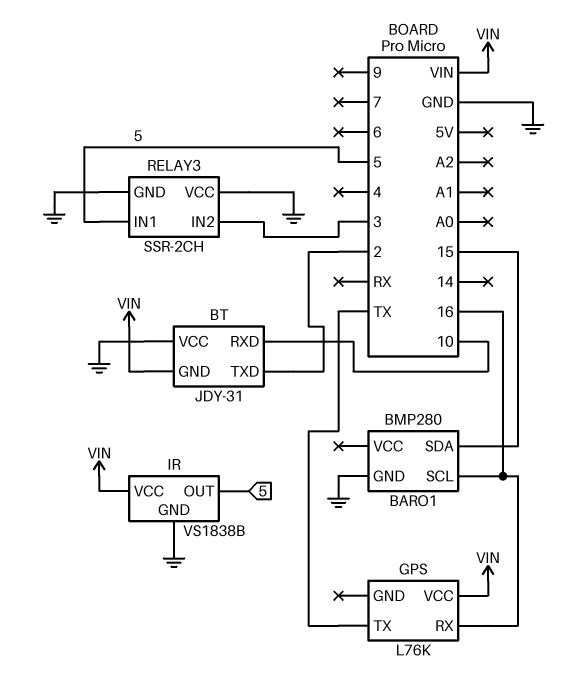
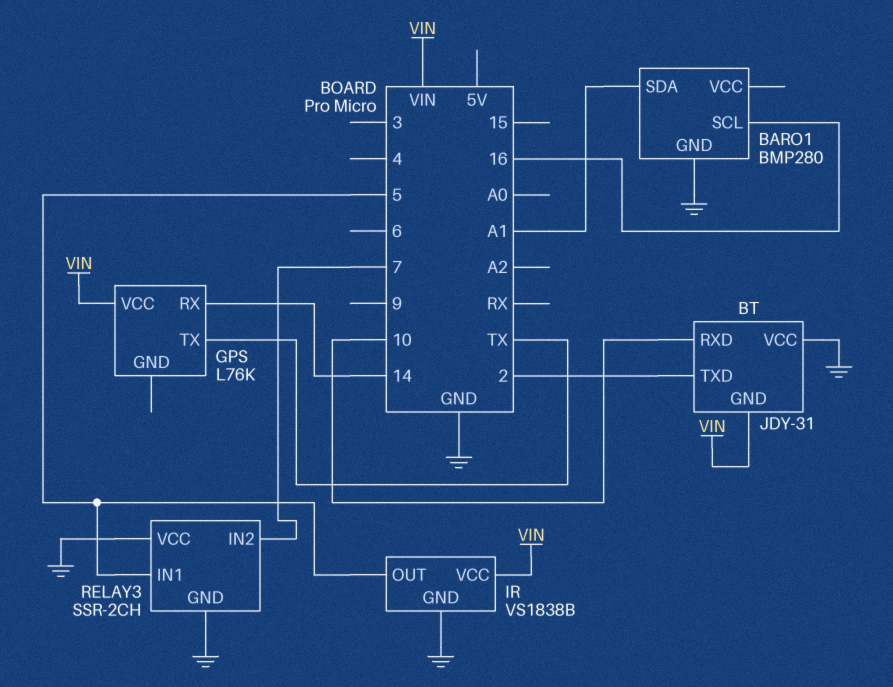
BARO1 pin SDA: 15 -> A1
GPS pin RX: 16 -> 14
RELAY3 pin IN2: 3 -> 7

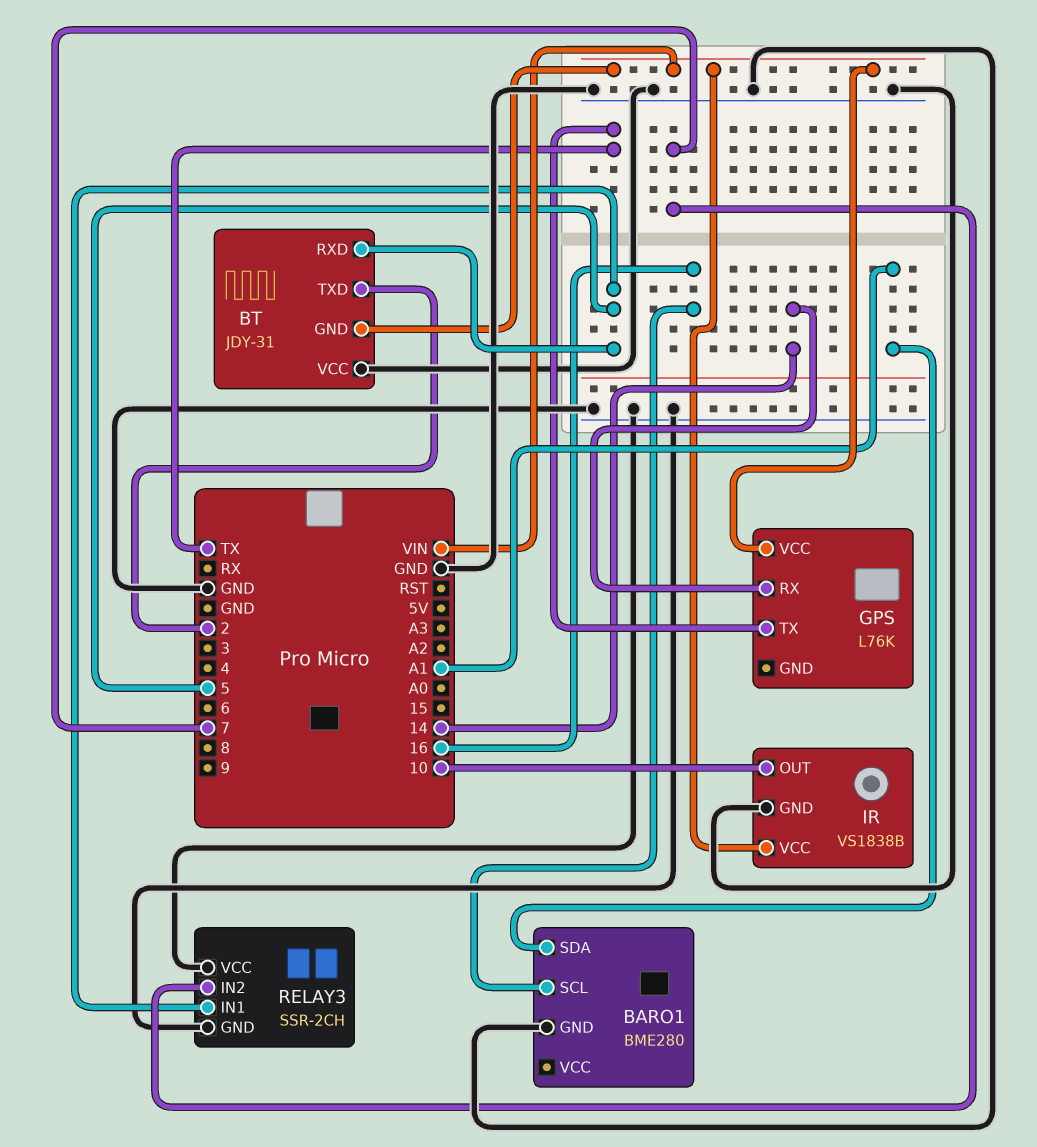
BARO1: BMP280 -> BME280
BT pin RXD: 10 -> 5
IR pin OUT: 5 -> 10

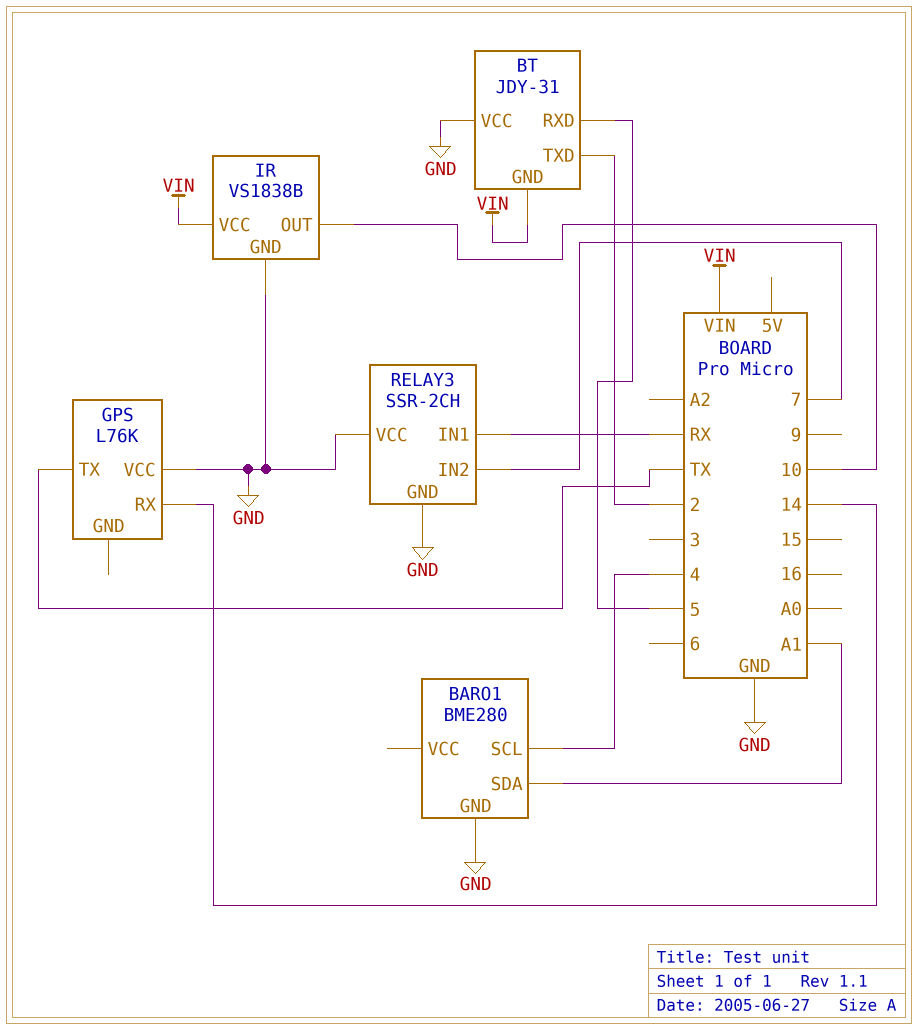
BARO1 pin SCL: 16 -> 4
GPS pin VCC: VIN -> GND
RELAY3 pin IN1: 5 -> RX

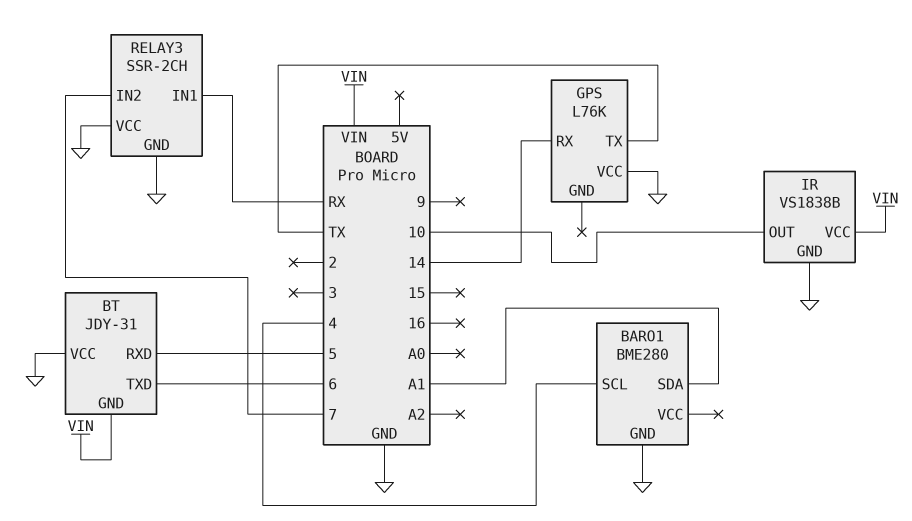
BT pin TXD: 2 -> 6

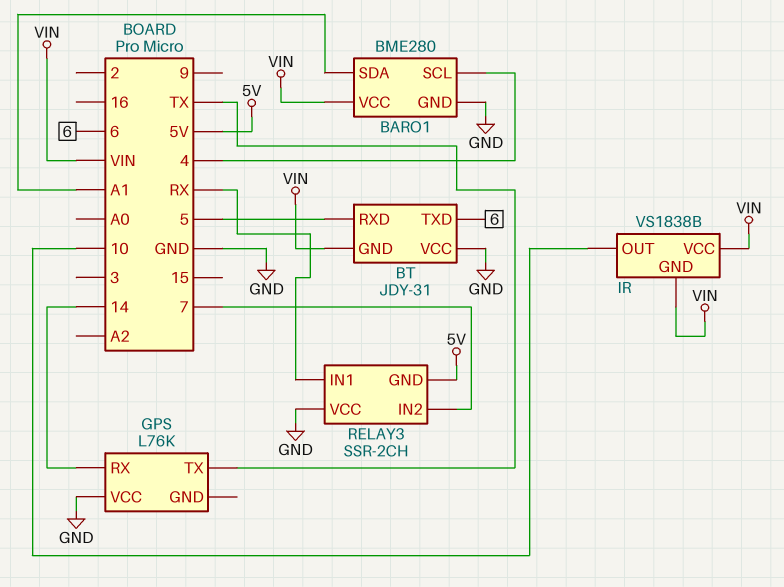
BARO1 pin VCC: none -> VIN
IR pin GND: GND -> VIN
RELAY3 pin GND: GND -> 5V

